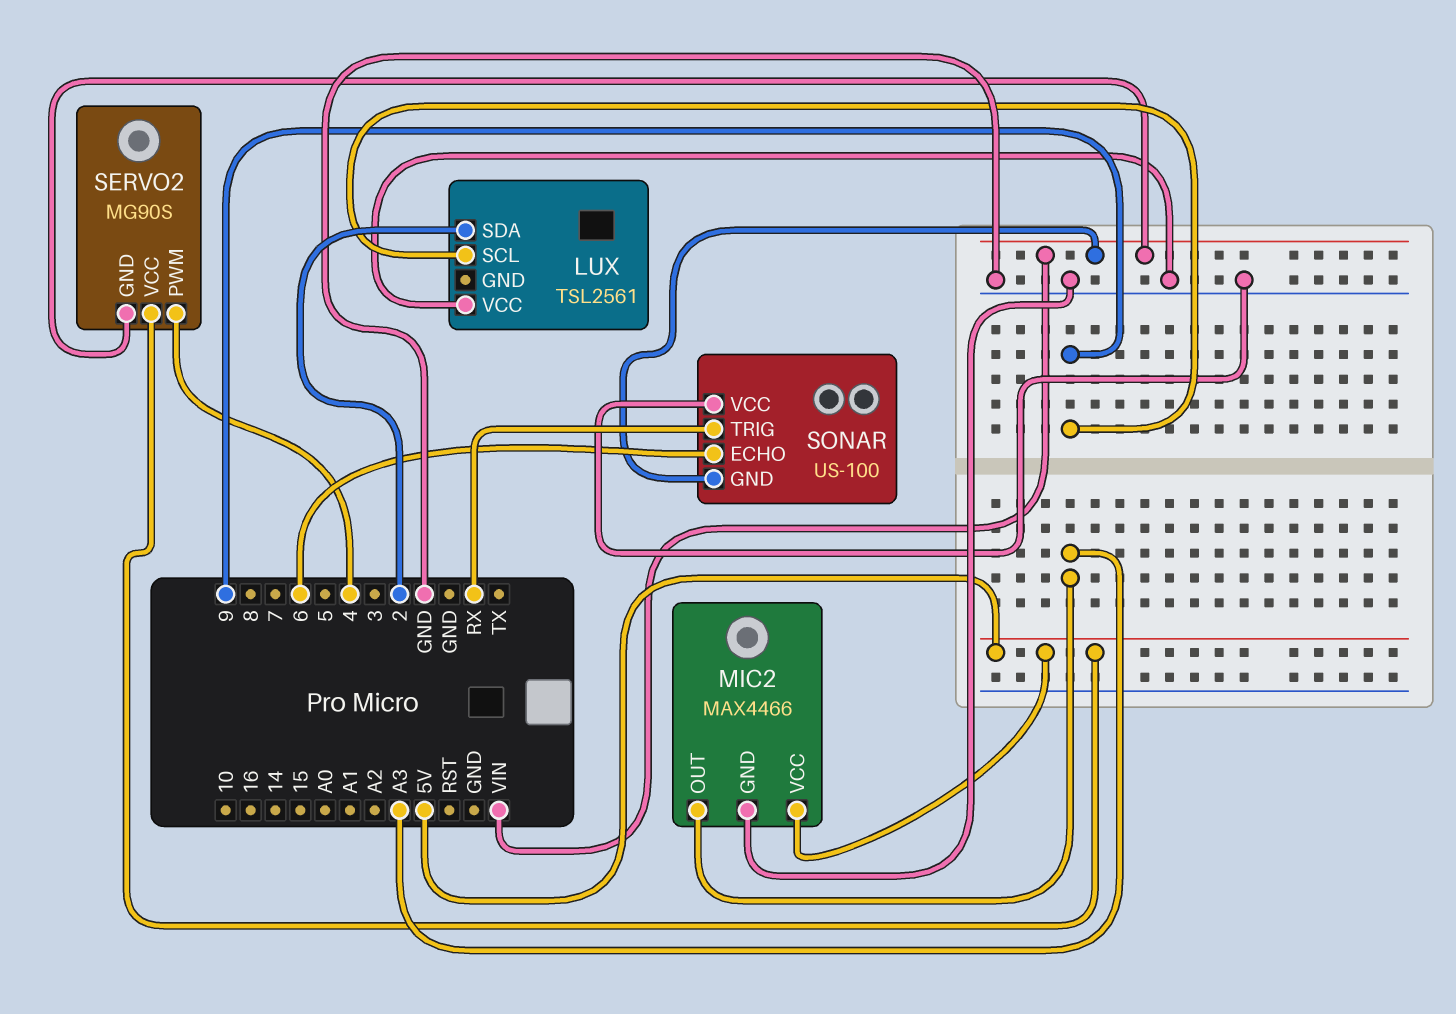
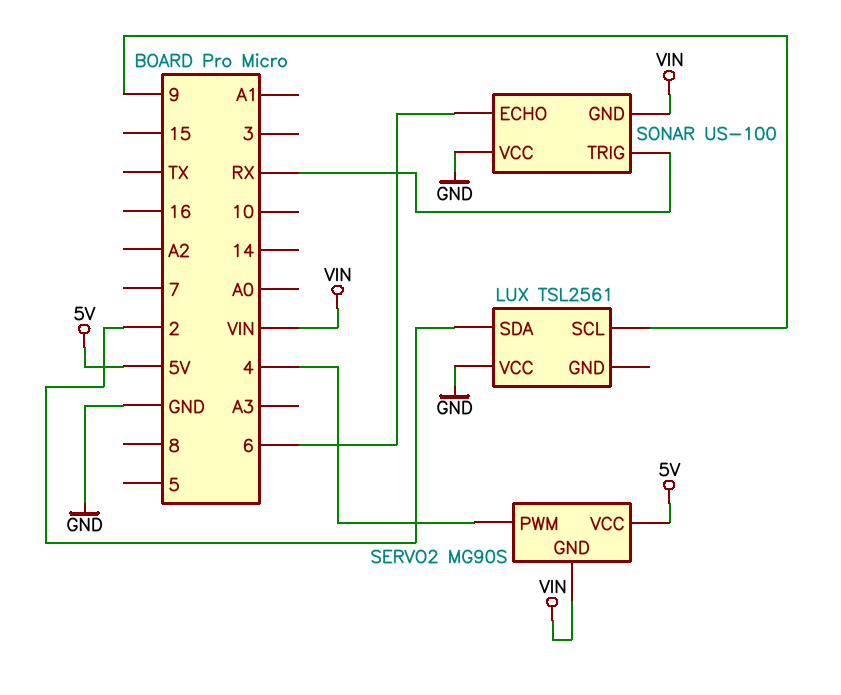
MIC2: MAX4466 -> none
MIC2 pin GND: GND -> none
MIC2 pin OUT: A3 -> none
MIC2 pin VCC: 5V -> none

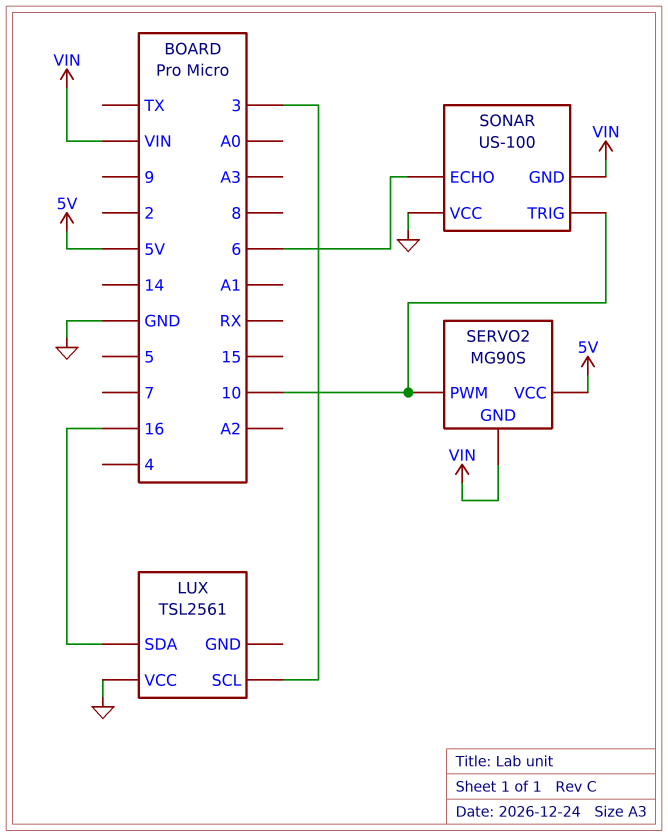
LUX pin SCL: 9 -> 3
LUX pin SDA: 2 -> 16
SERVO2 pin PWM: 4 -> 10
SONAR pin TRIG: RX -> 10

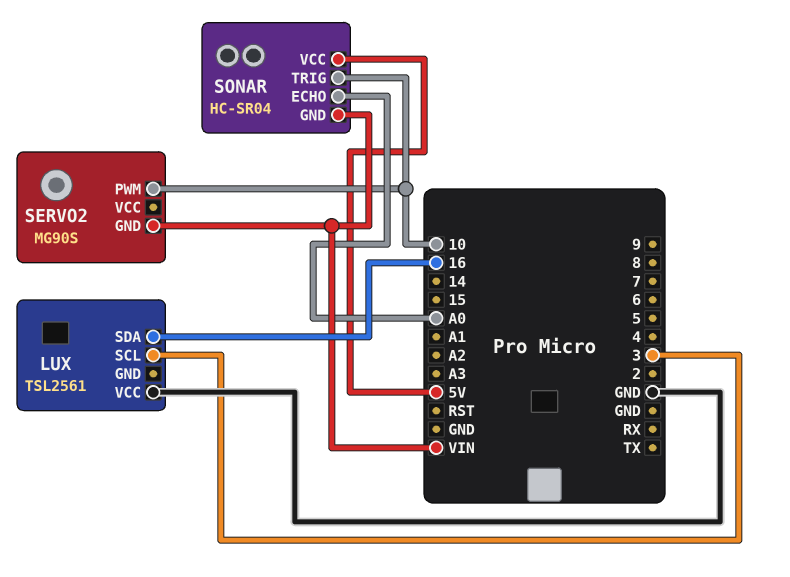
SERVO2 pin VCC: 5V -> none
SONAR: US-100 -> HC-SR04
SONAR pin ECHO: 6 -> A0
SONAR pin VCC: GND -> 5V

